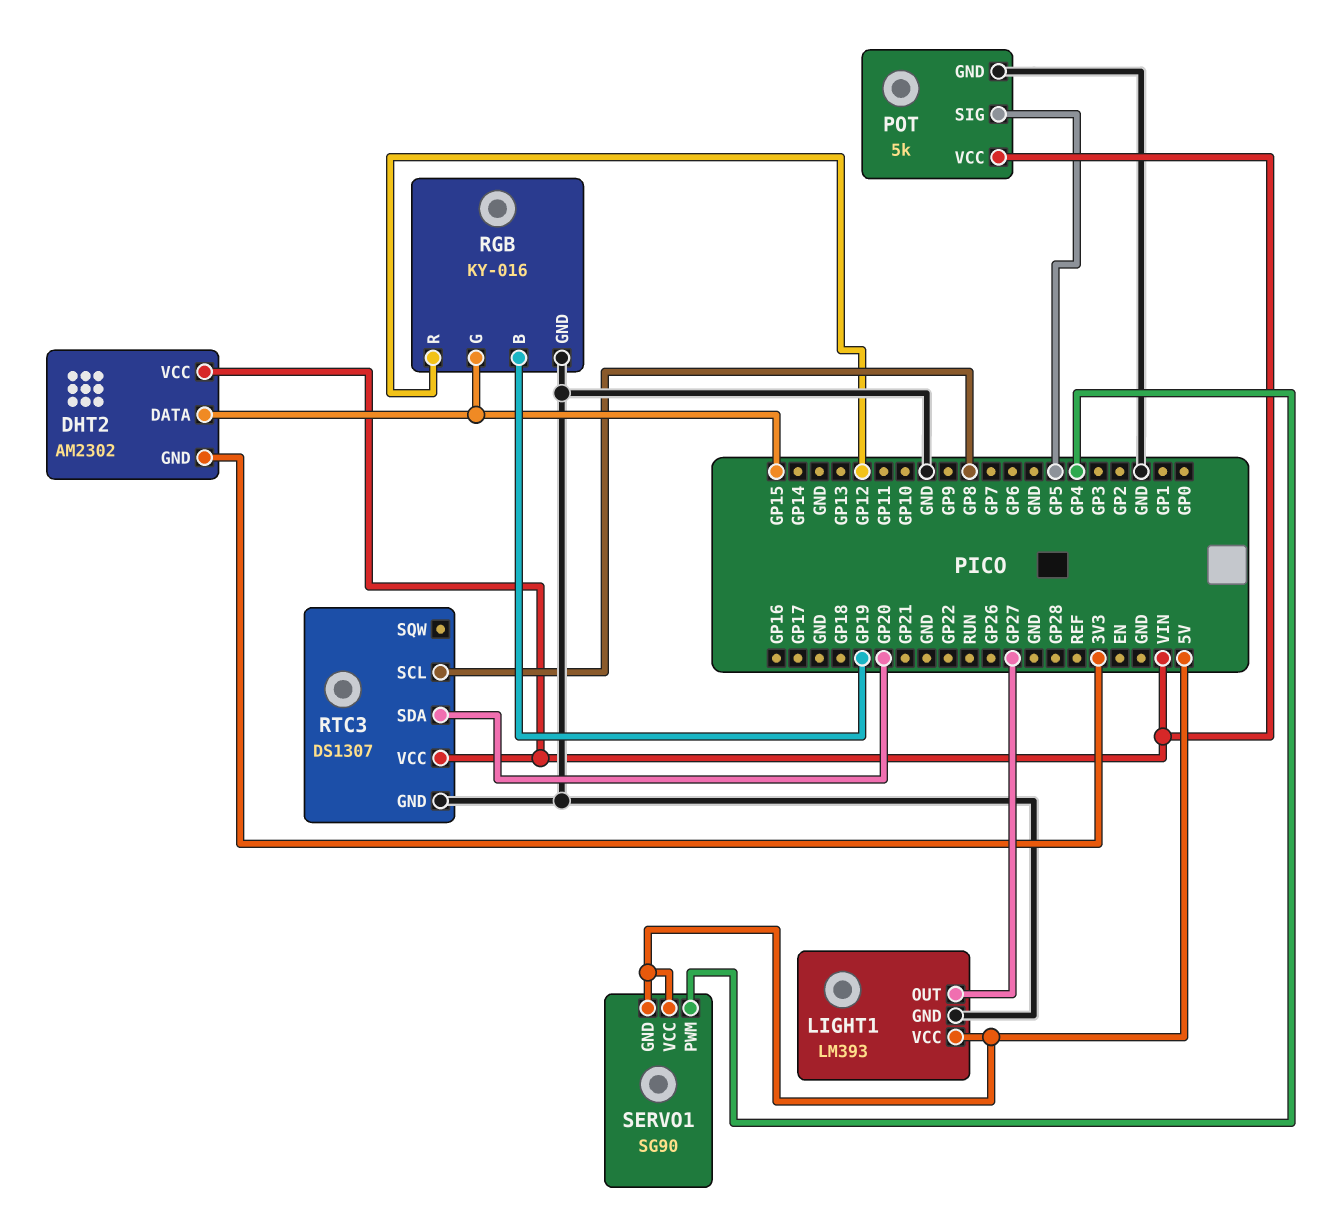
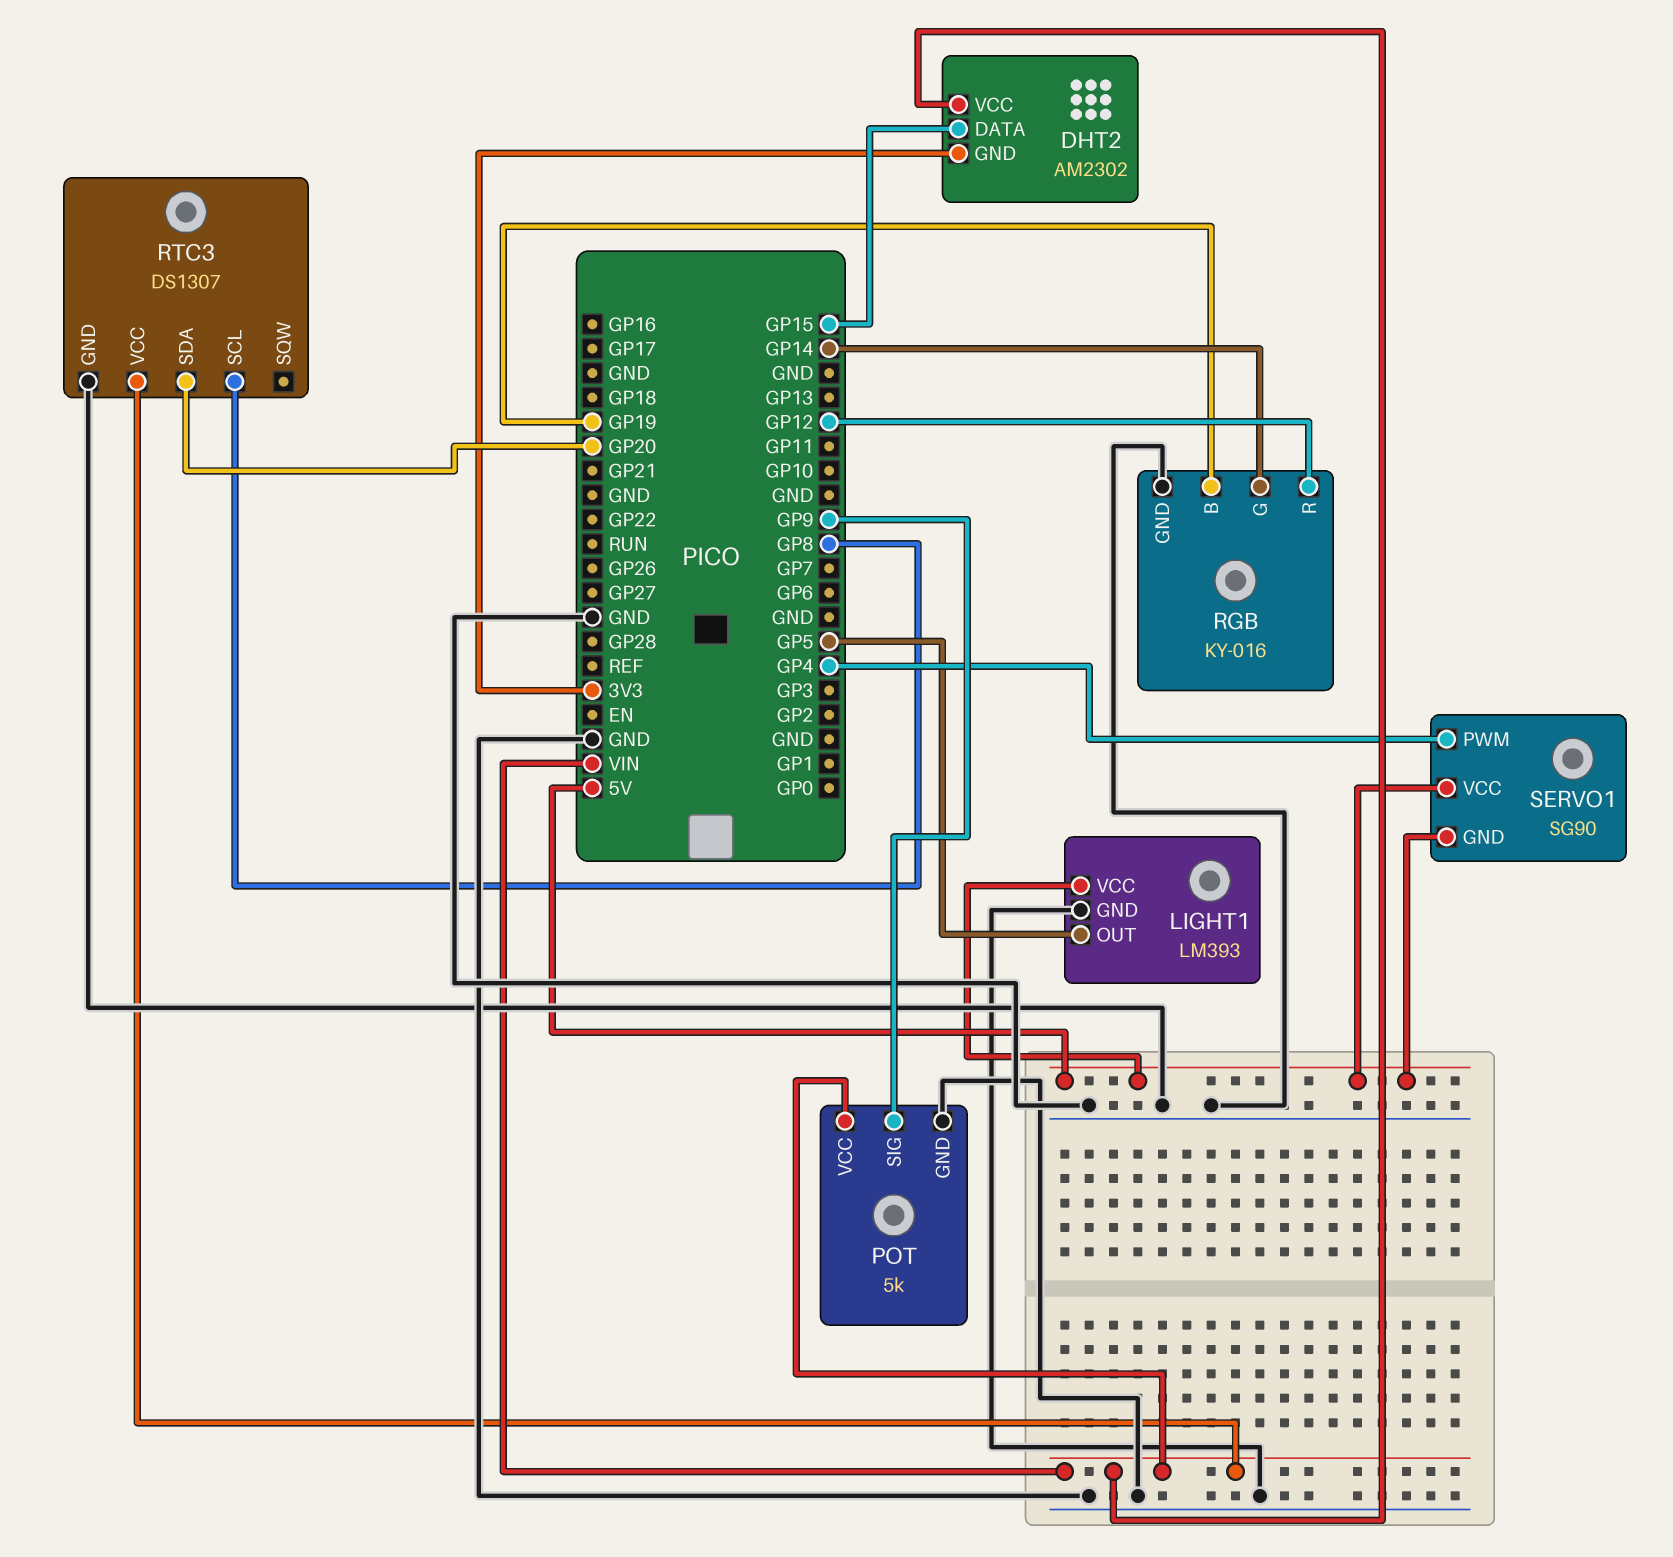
LIGHT1 pin OUT: GP27 -> GP5
POT pin SIG: GP5 -> GP9
RGB pin G: GP15 -> GP14

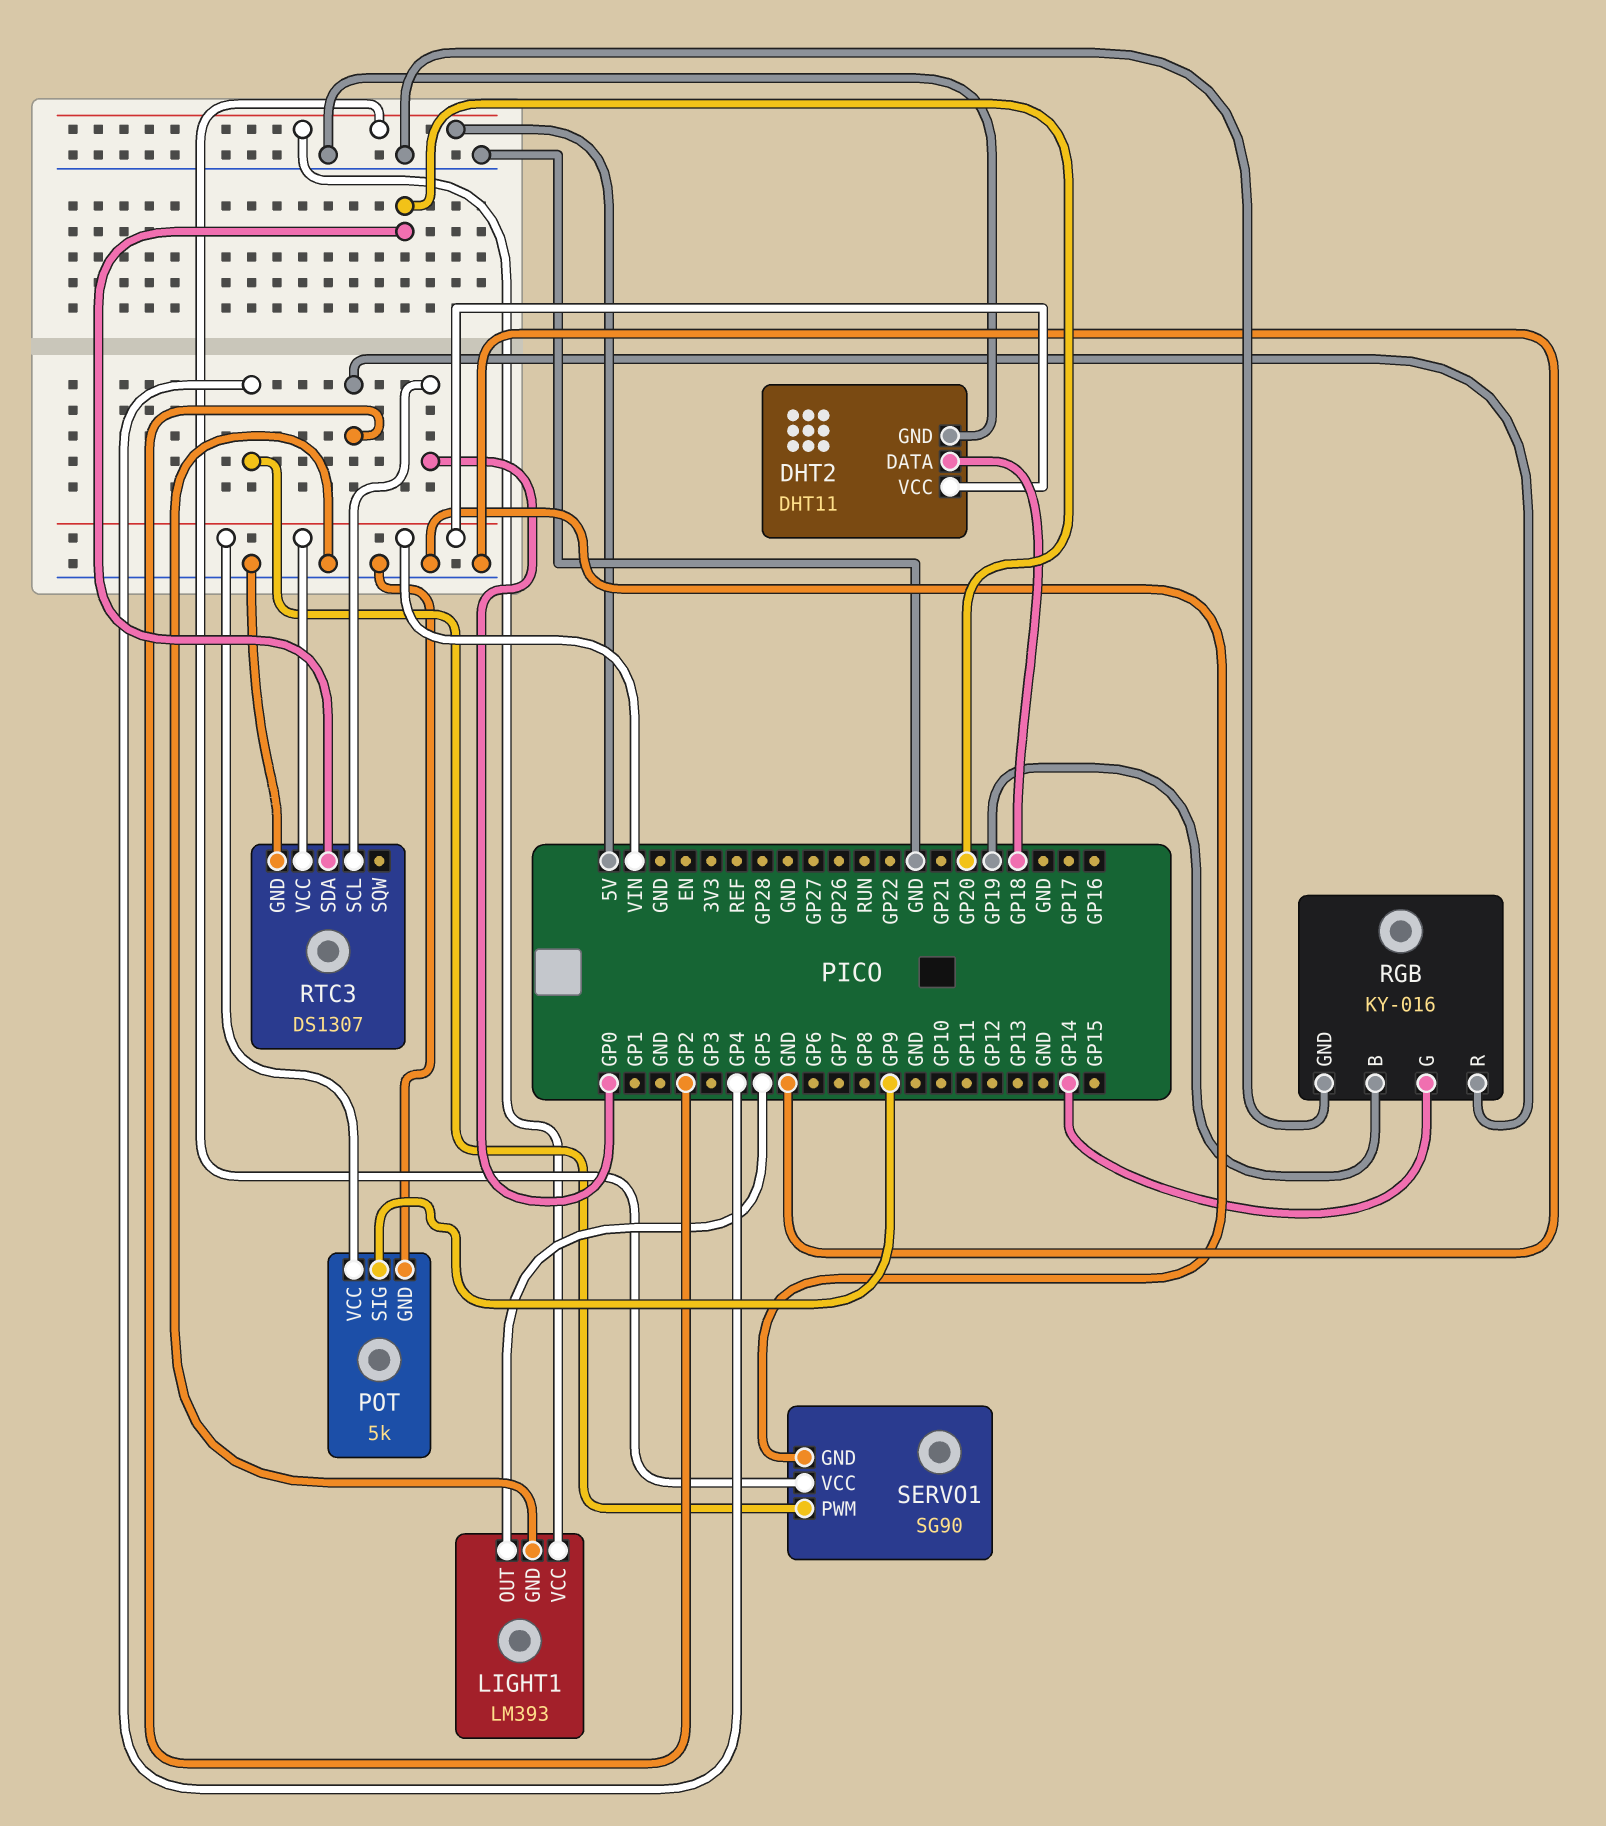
DHT2: AM2302 -> DHT11
DHT2 pin DATA: GP15 -> GP18
DHT2 pin GND: 3V3 -> GND
RGB pin R: GP12 -> GP2
RTC3 pin SCL: GP8 -> GP0
SERVO1 pin GND: 5V -> GND

